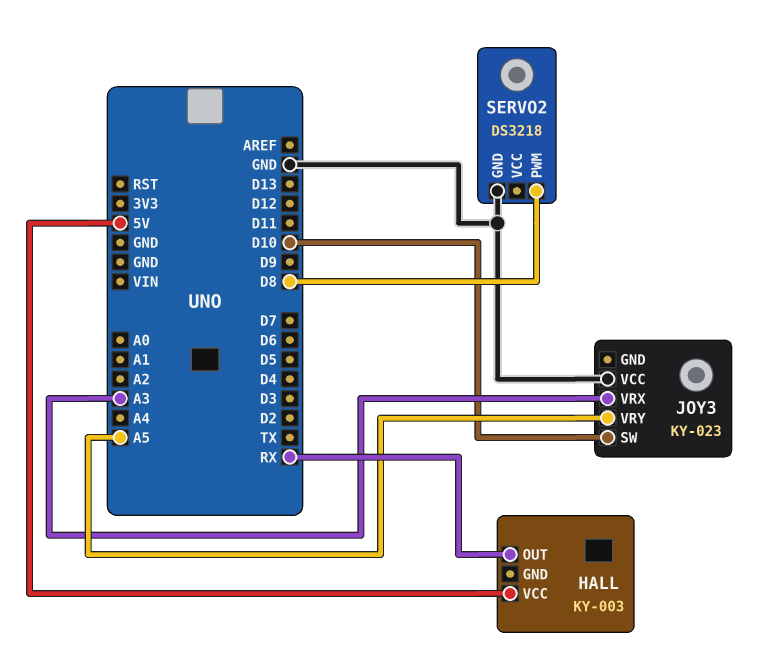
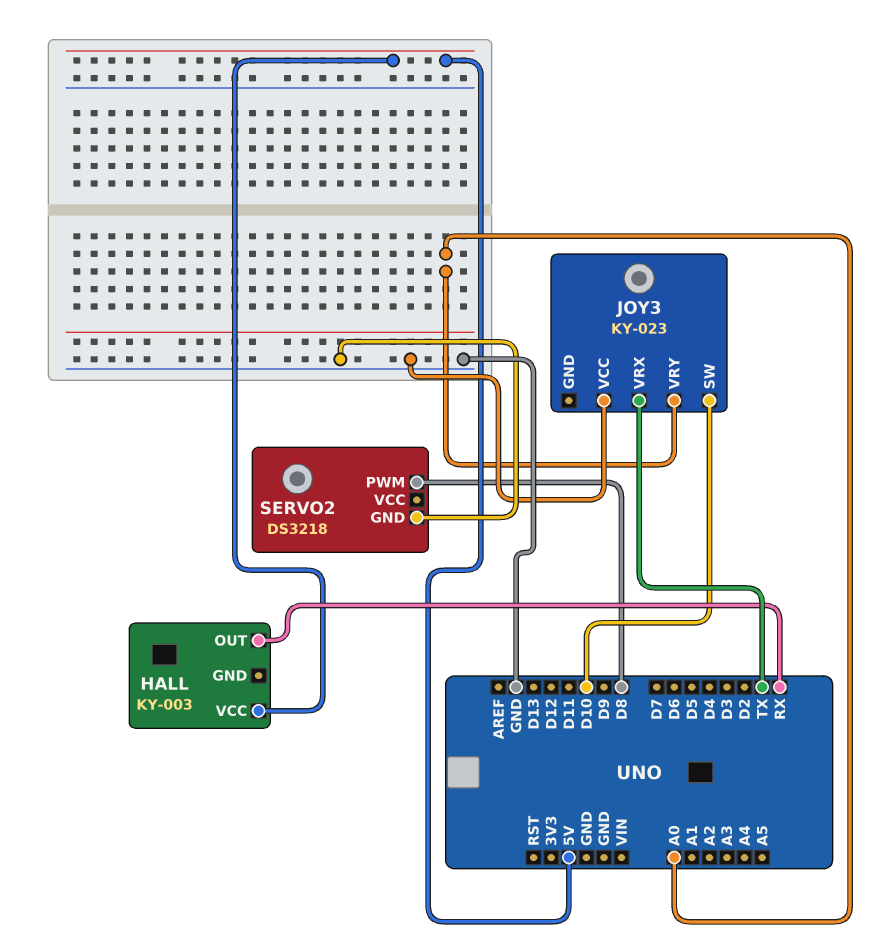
JOY3 pin VRX: A3 -> TX
JOY3 pin VRY: A5 -> A0

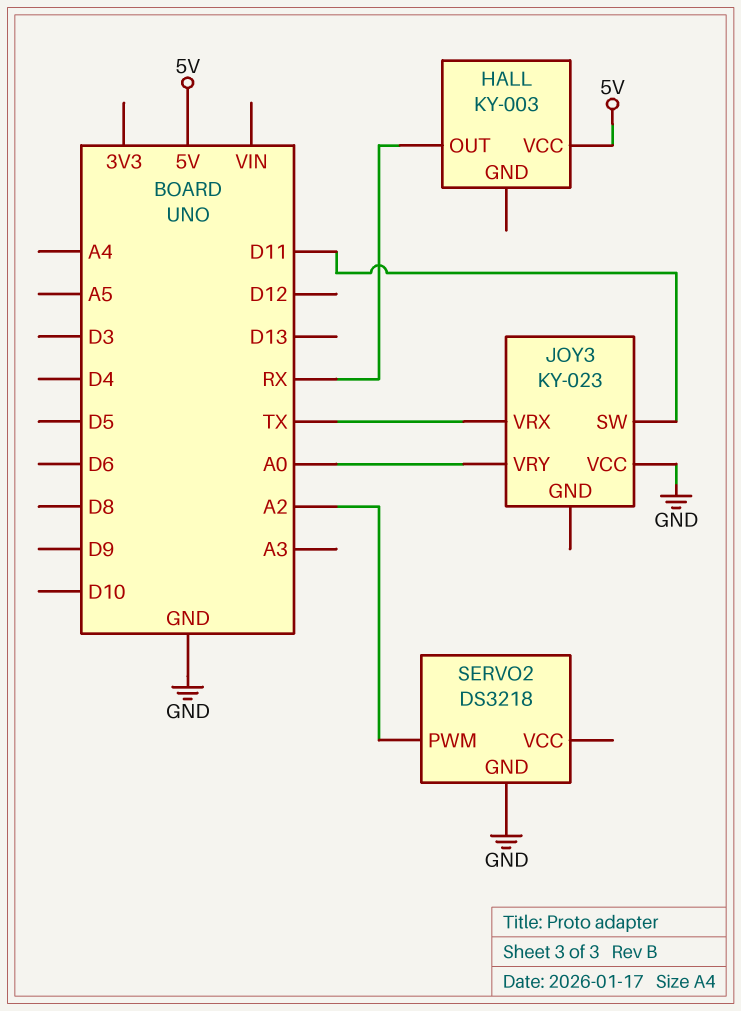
JOY3 pin SW: D10 -> D11
SERVO2 pin PWM: D8 -> A2

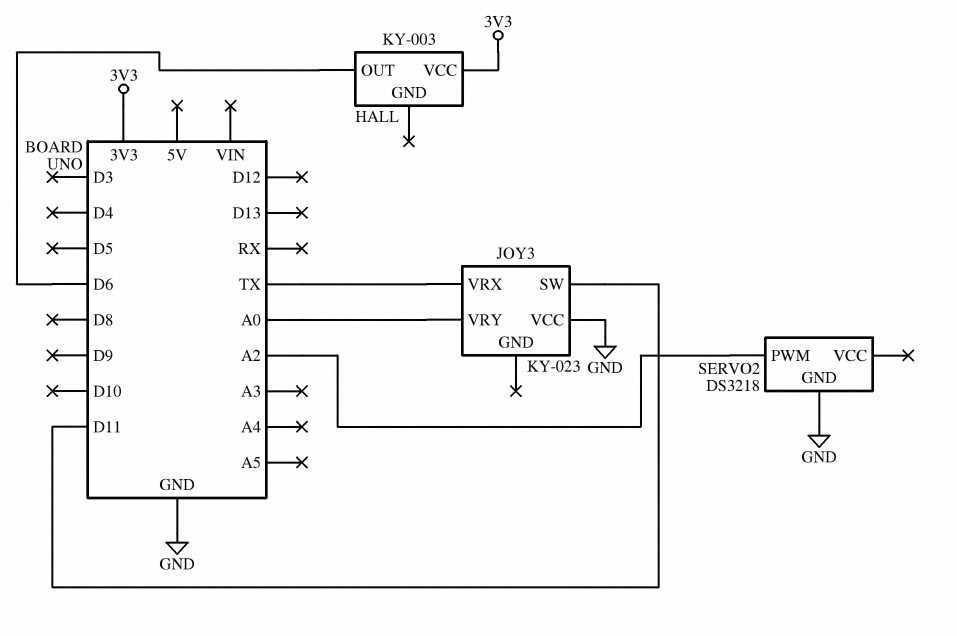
HALL pin OUT: RX -> D6
HALL pin VCC: 5V -> 3V3

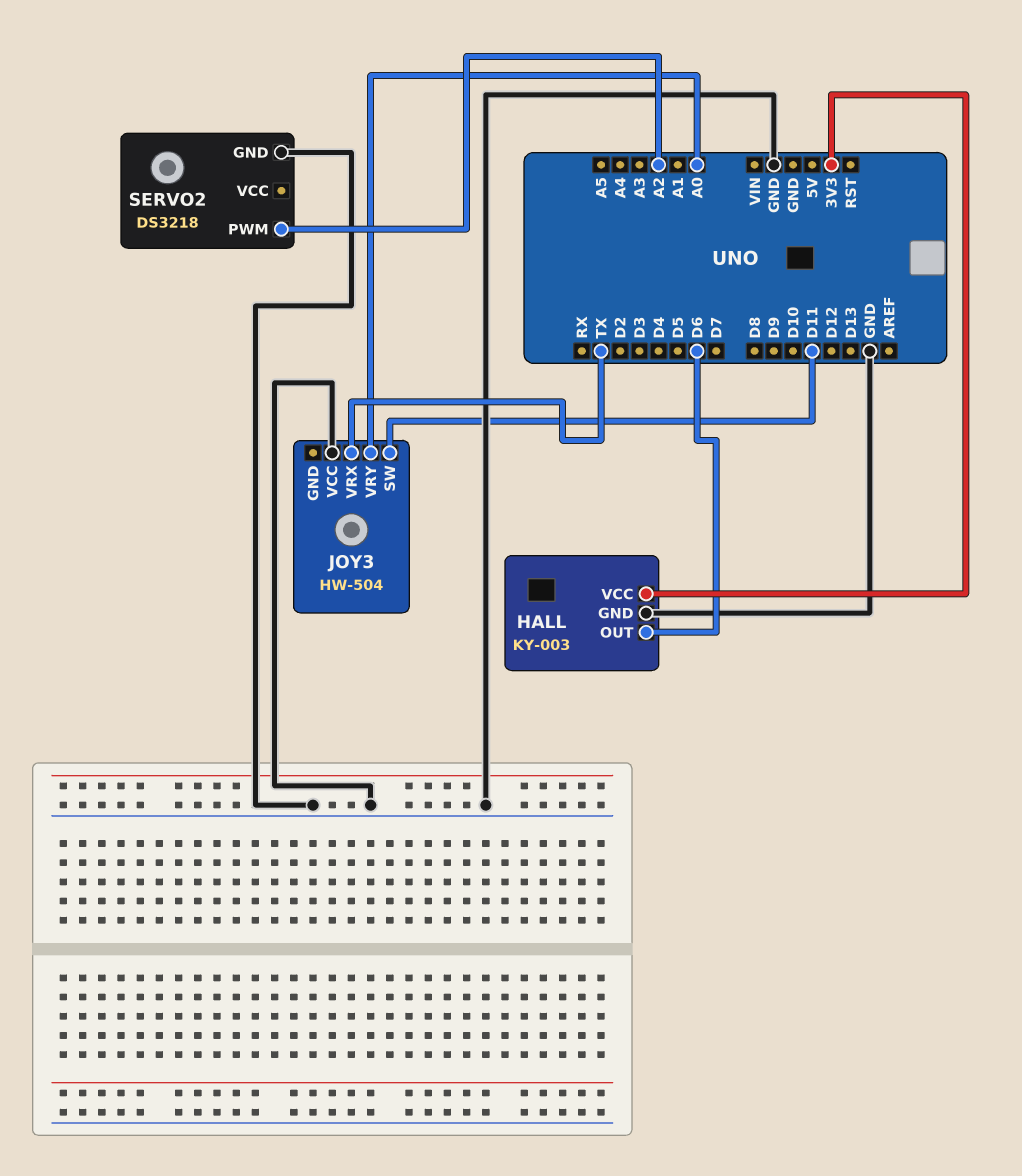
HALL pin GND: none -> GND
JOY3: KY-023 -> HW-504

